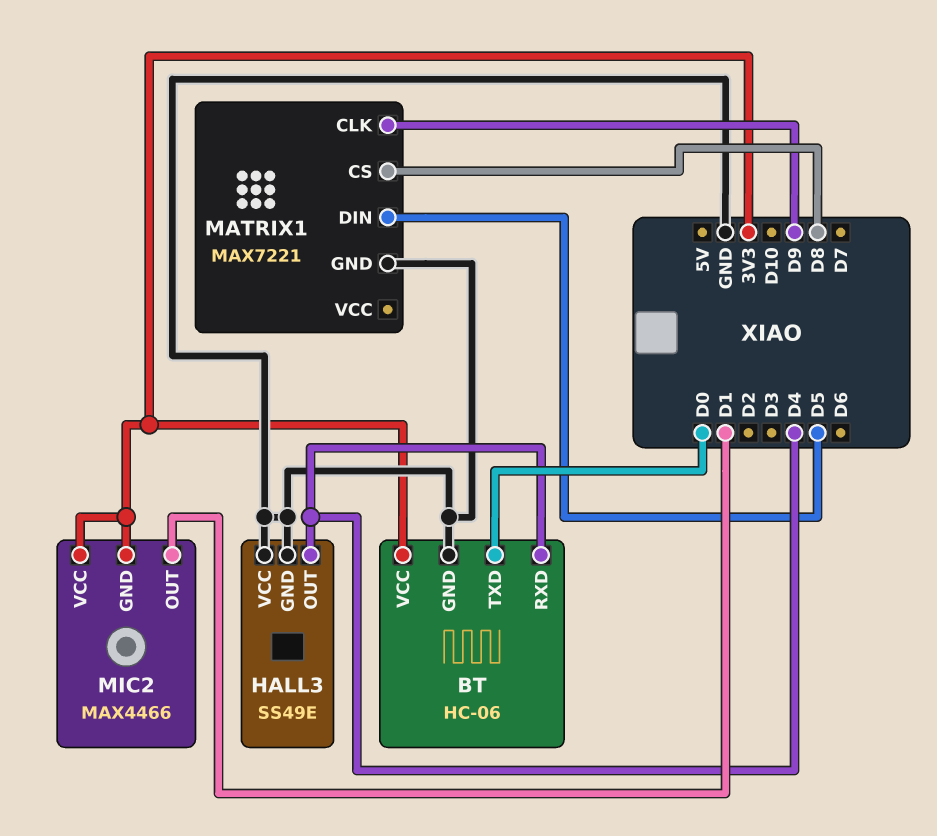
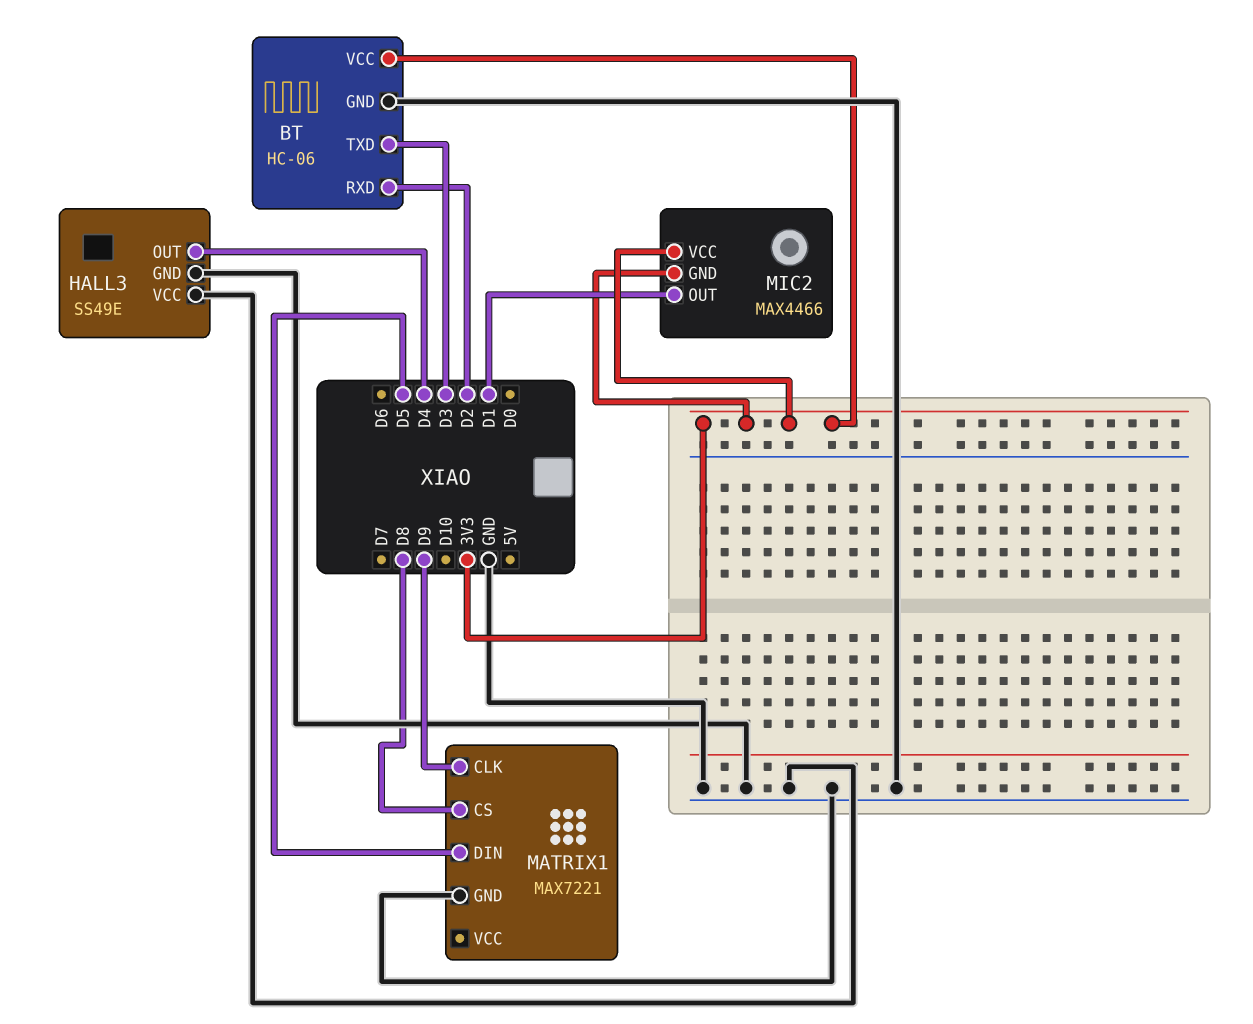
BT pin RXD: D4 -> D2
BT pin TXD: D0 -> D3

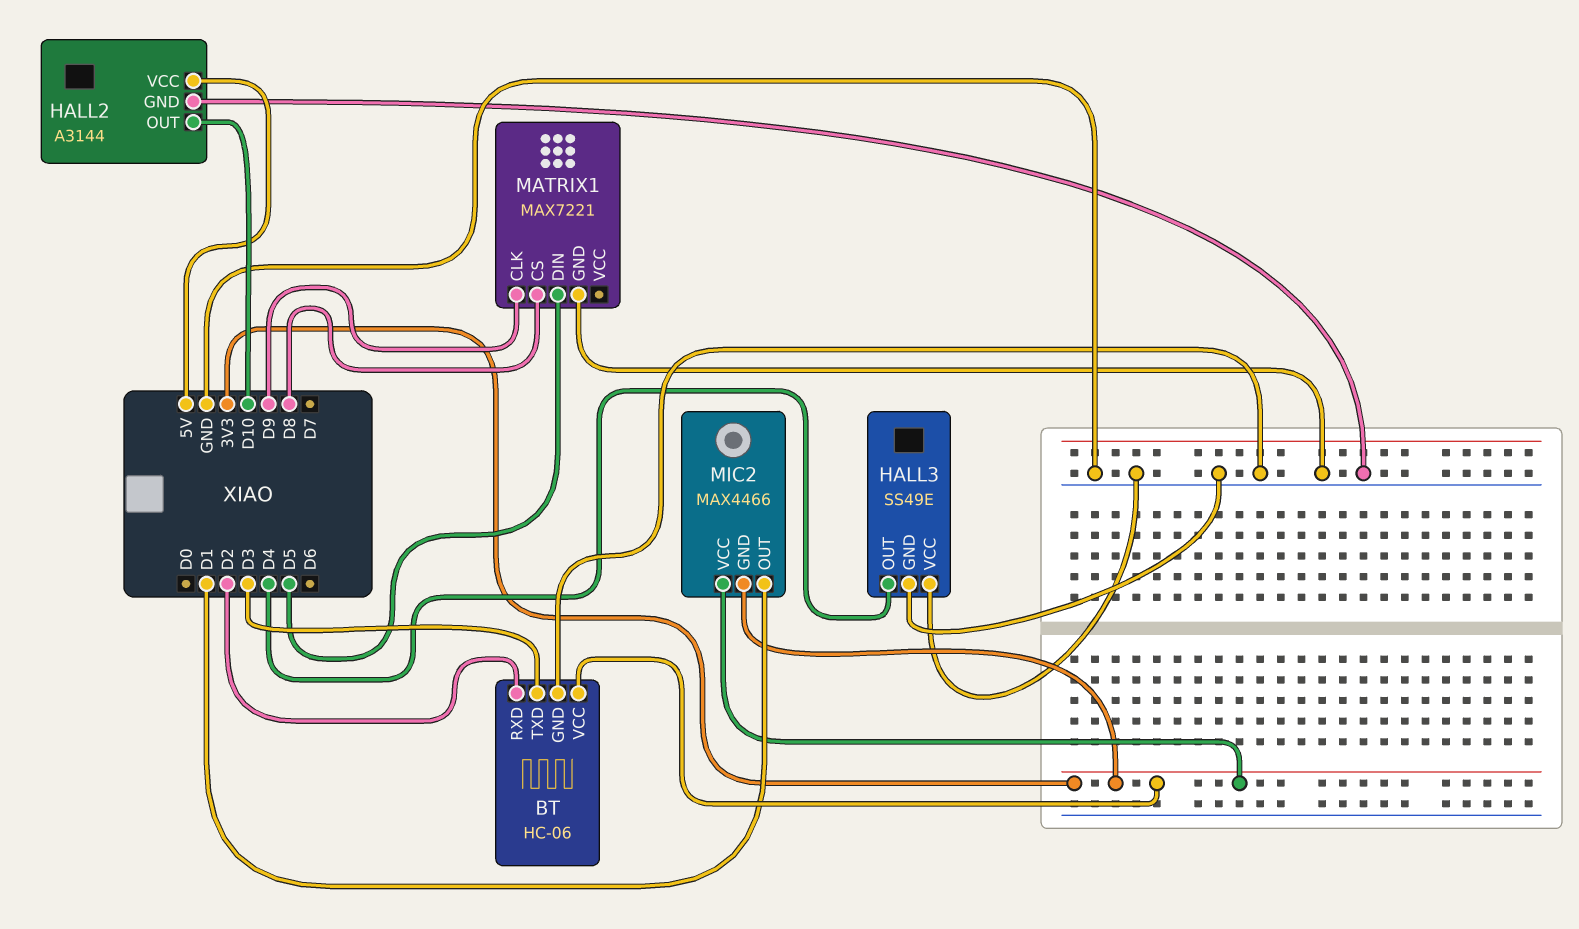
HALL2: none -> A3144
HALL2 pin GND: none -> GND
HALL2 pin OUT: none -> D10
HALL2 pin VCC: none -> 5V

